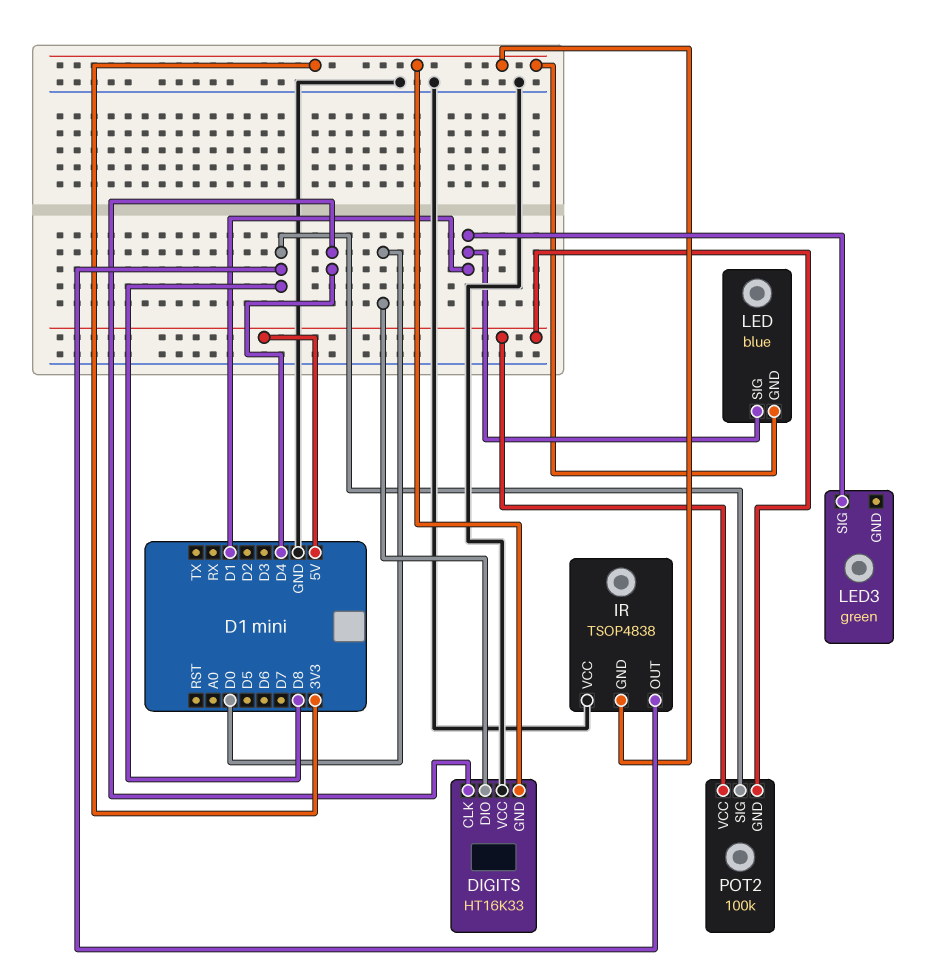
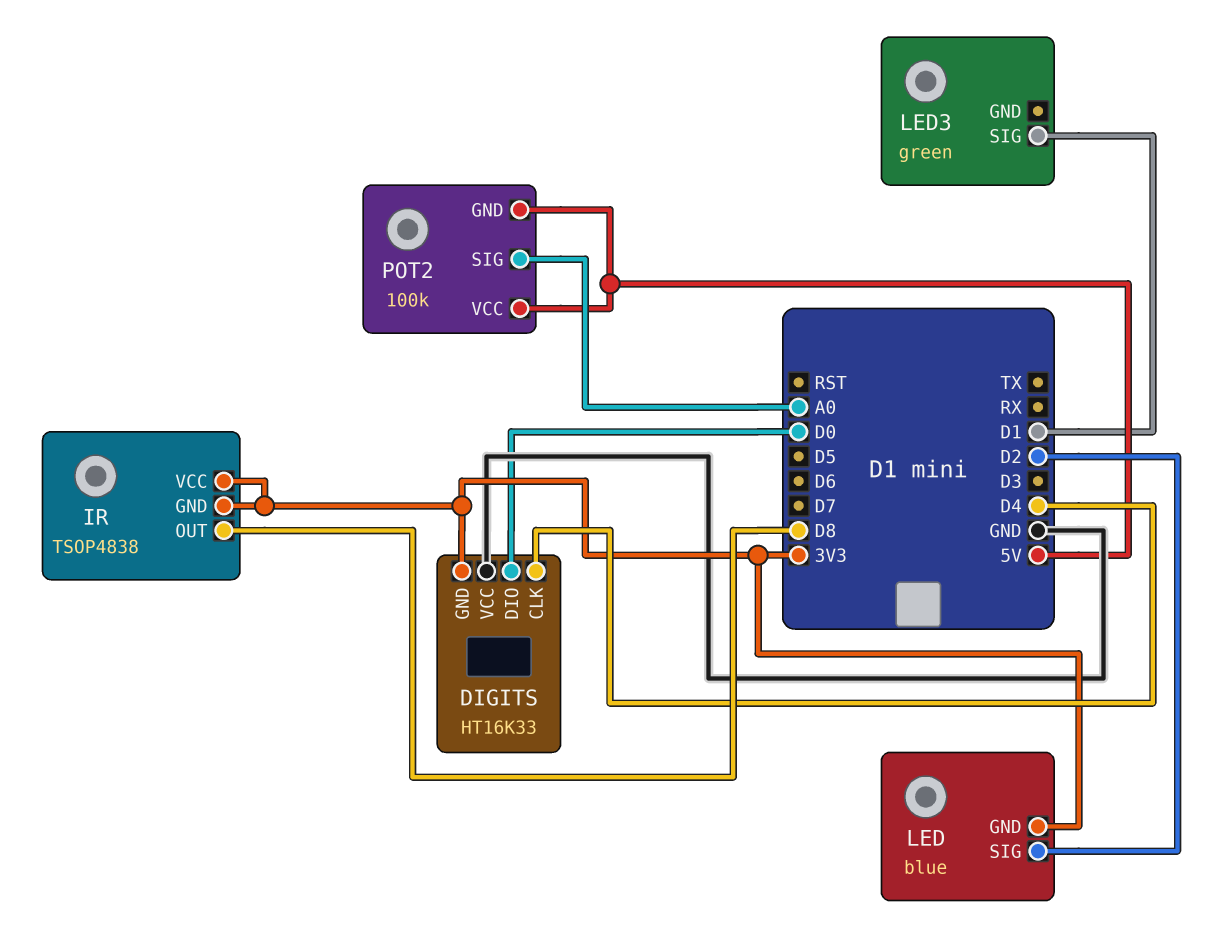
IR pin VCC: GND -> 3V3
LED pin SIG: D1 -> D2
POT2 pin SIG: D8 -> A0

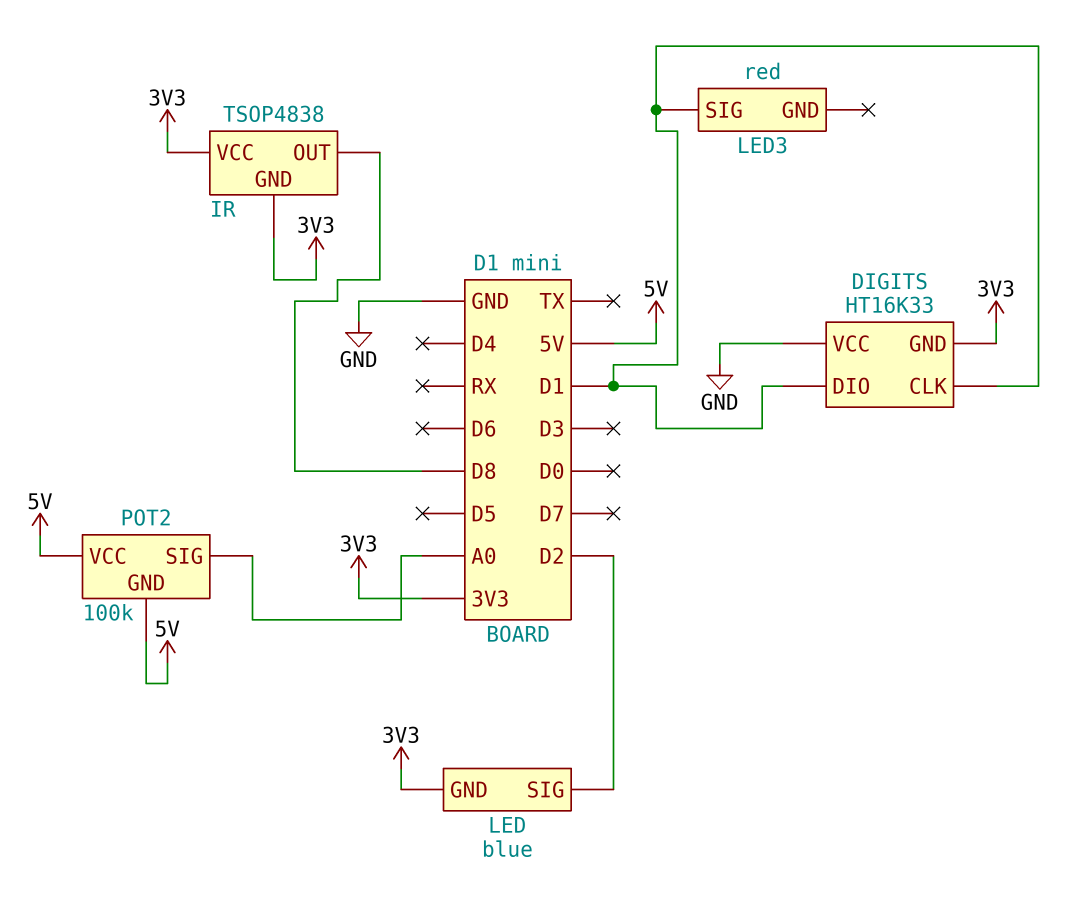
DIGITS pin CLK: D4 -> D1
DIGITS pin DIO: D0 -> D1
LED3: green -> red

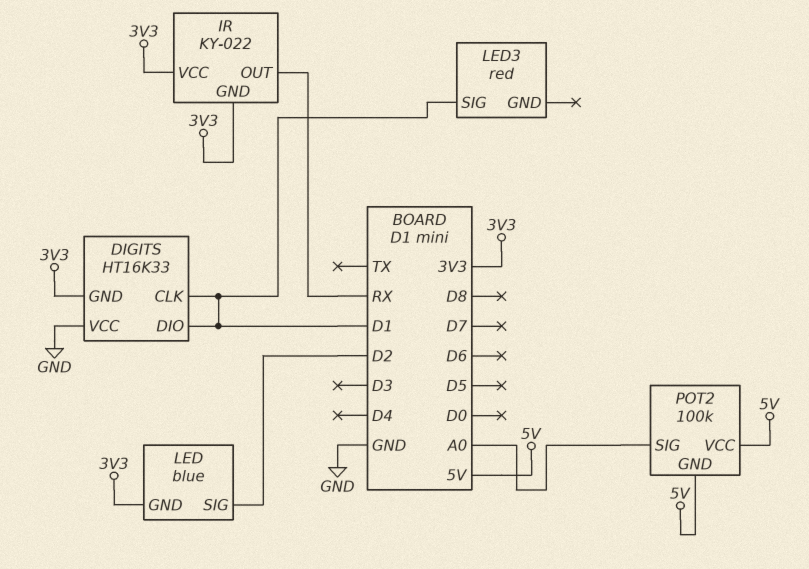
IR: TSOP4838 -> KY-022
IR pin OUT: D8 -> RX

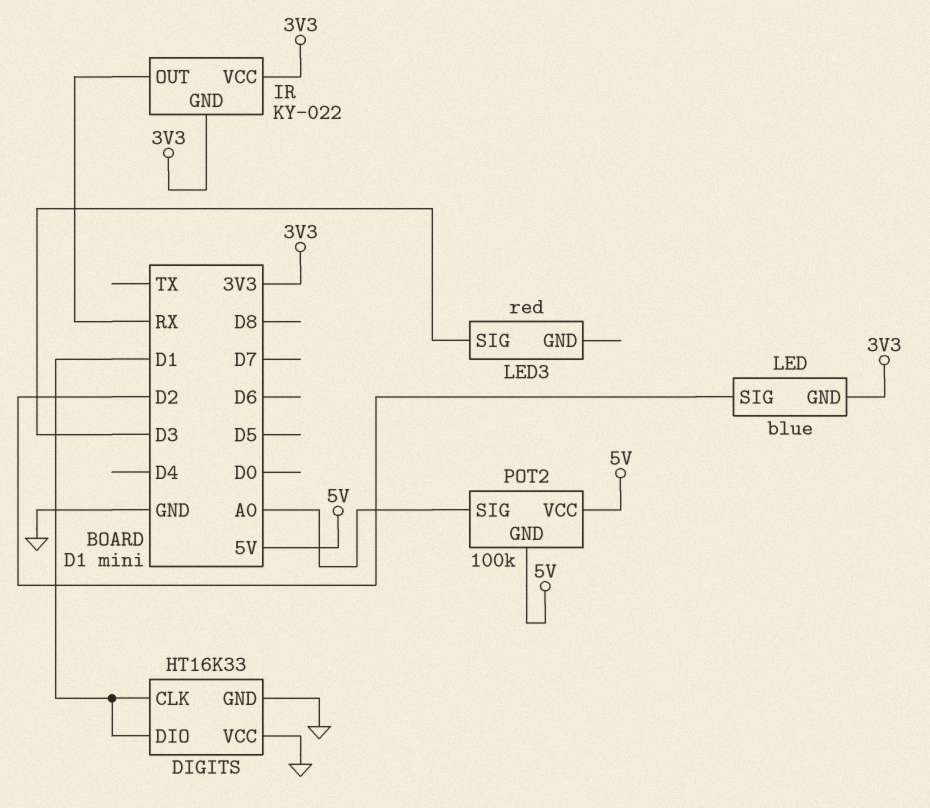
DIGITS pin GND: 3V3 -> GND
LED3 pin SIG: D1 -> D3

